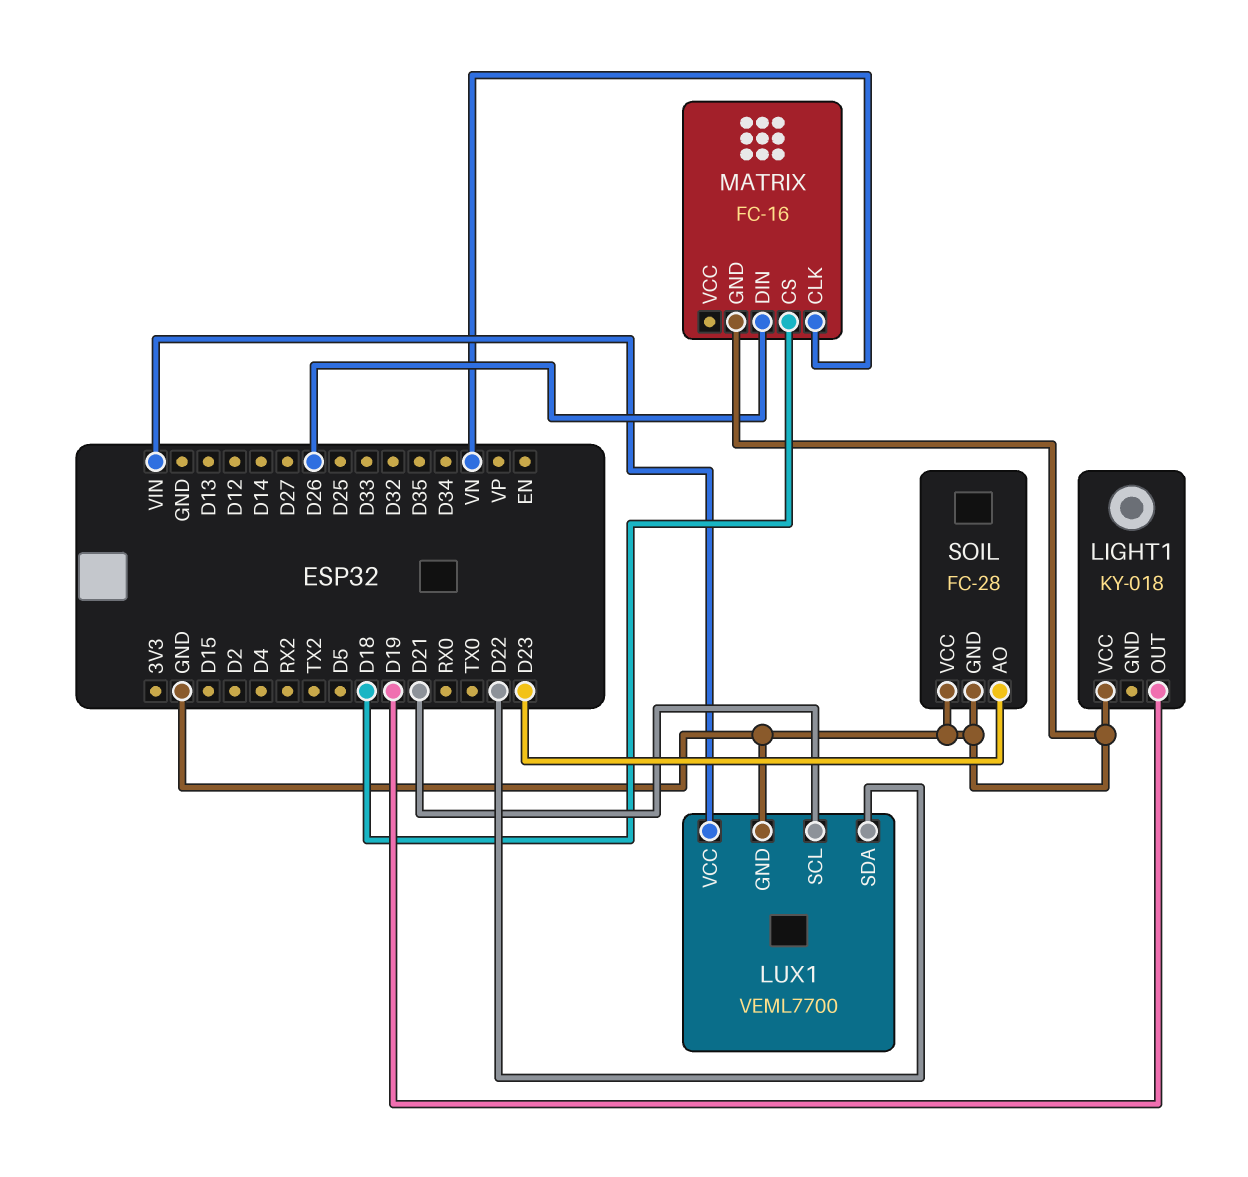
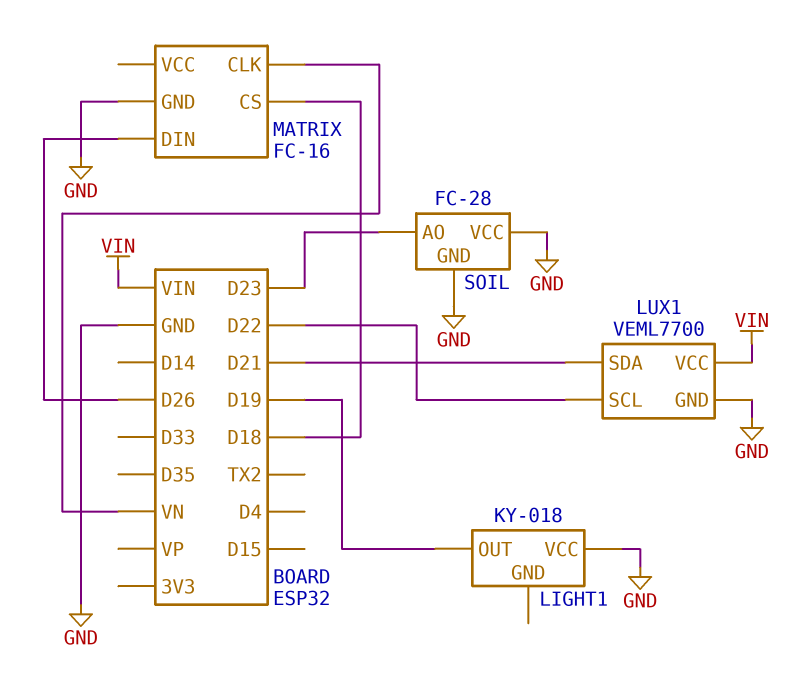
LUX1 pin SCL: D21 -> D22
LUX1 pin SDA: D22 -> D21

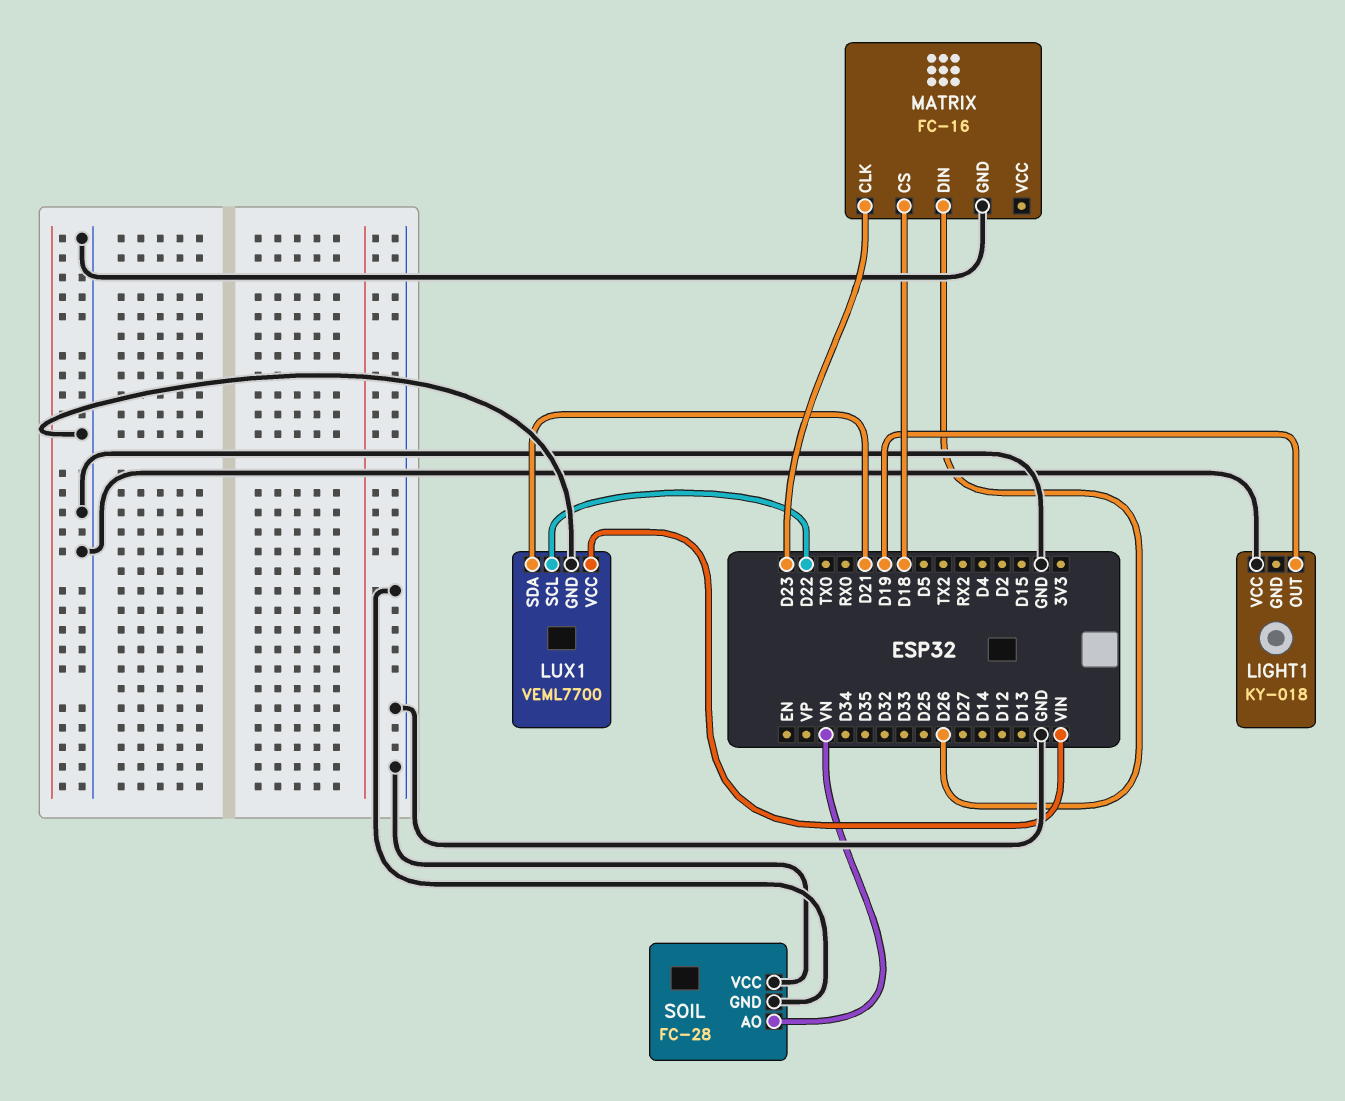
MATRIX pin CLK: VN -> D23
SOIL pin AO: D23 -> VN

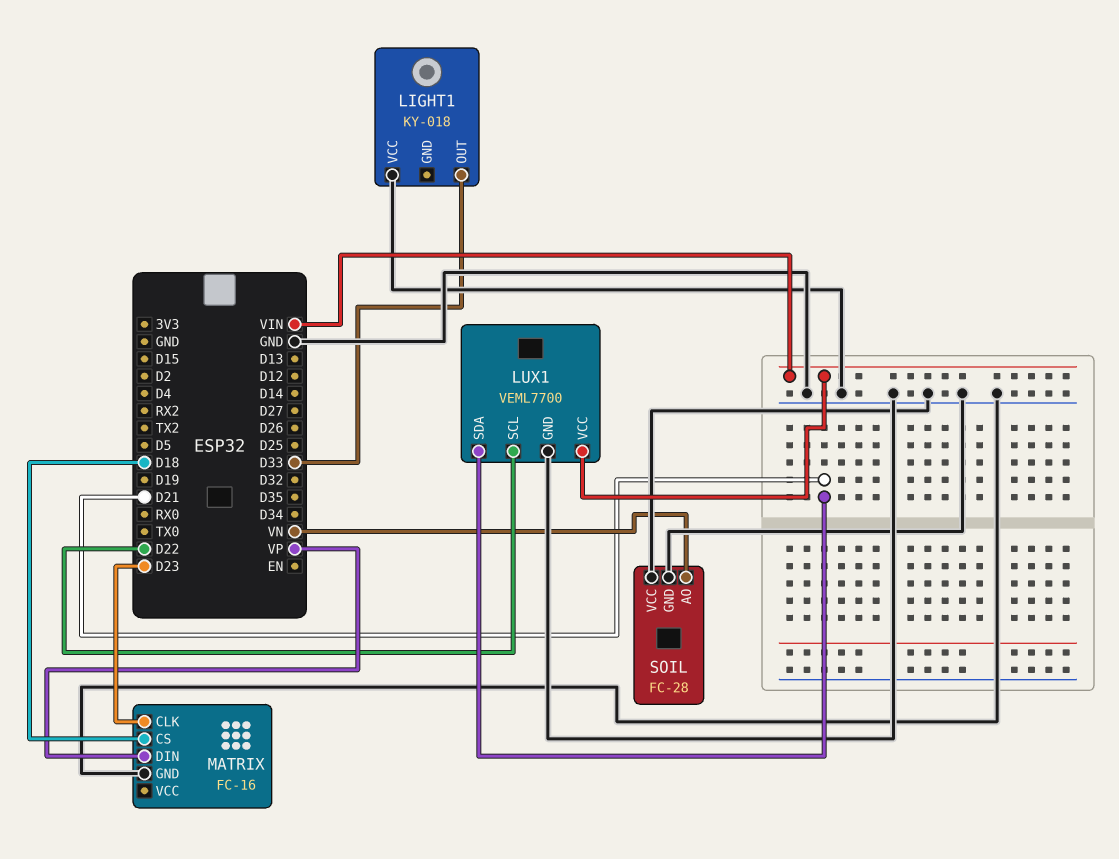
LIGHT1 pin OUT: D19 -> D33
MATRIX pin DIN: D26 -> VP

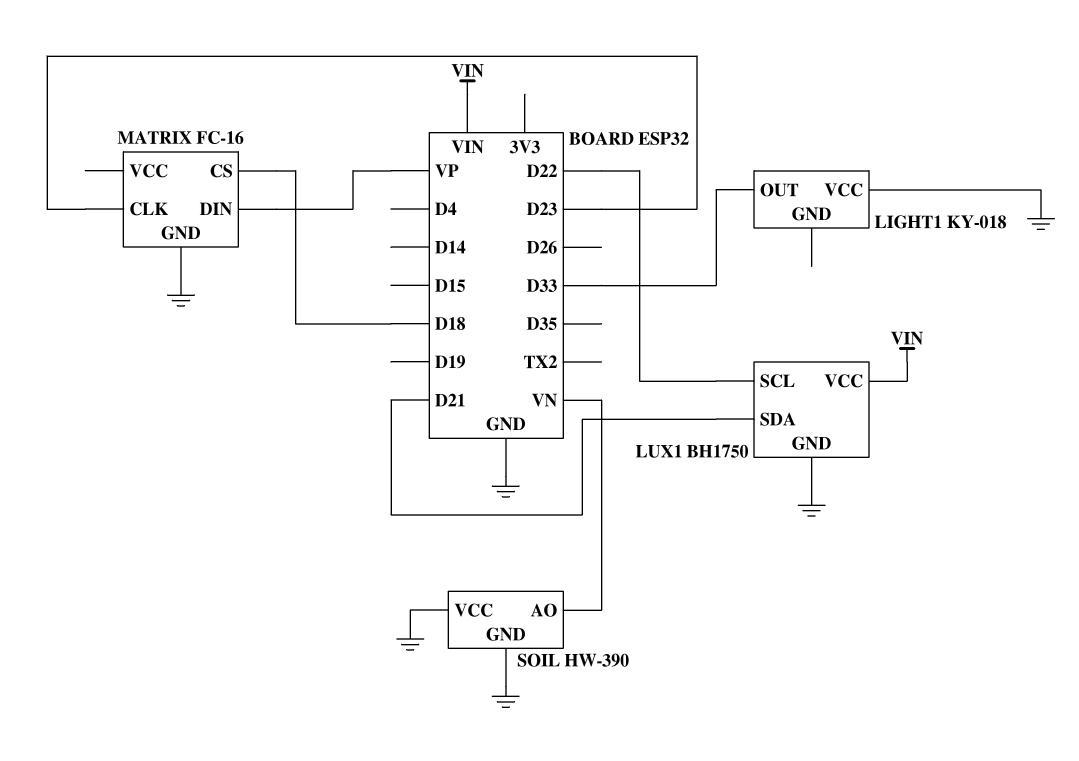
LUX1: VEML7700 -> BH1750
SOIL: FC-28 -> HW-390

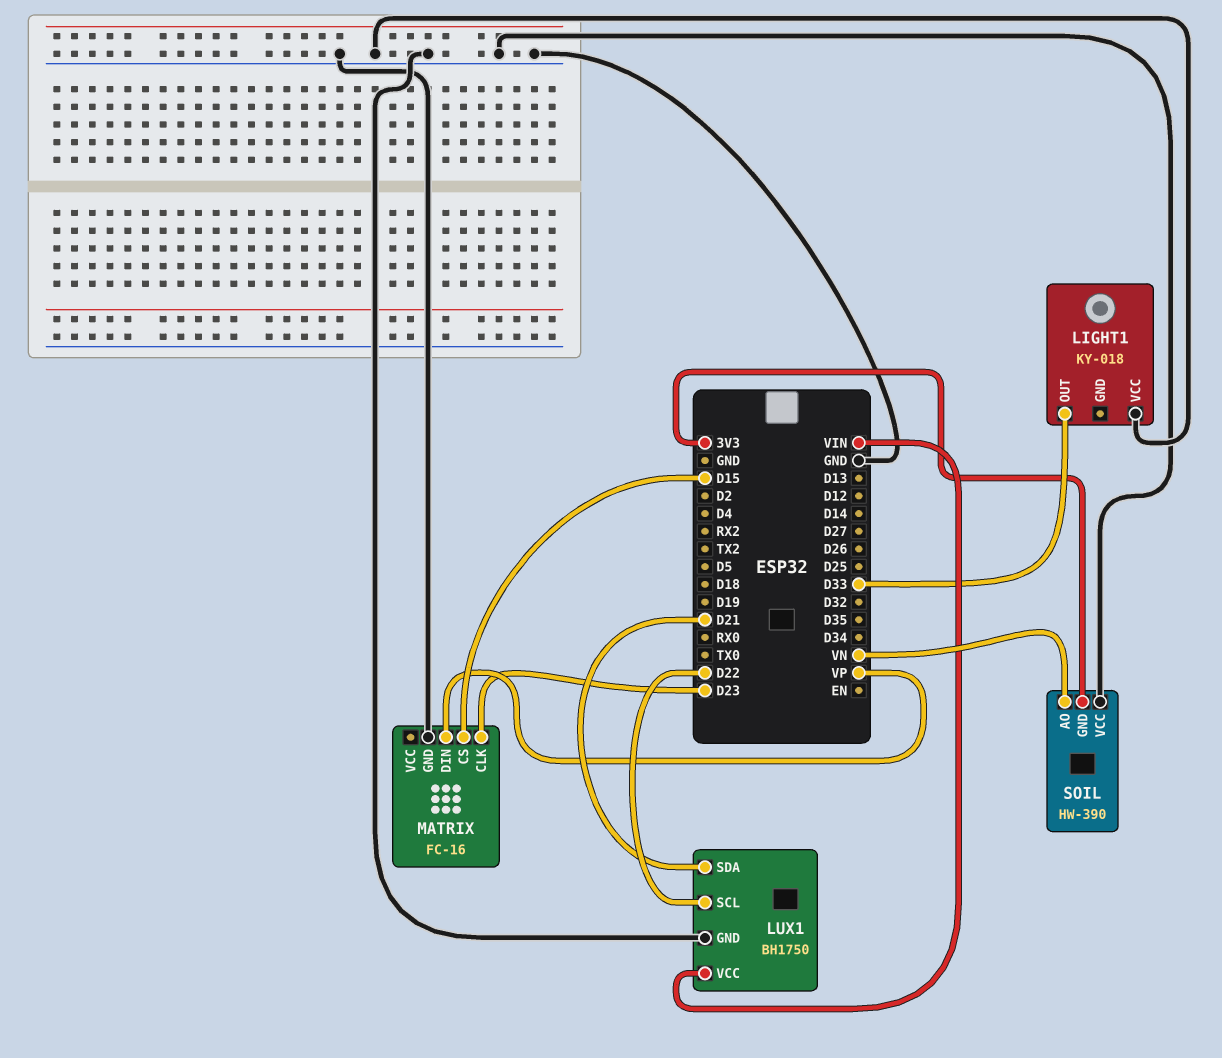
MATRIX pin CS: D18 -> D15
SOIL pin GND: GND -> 3V3

